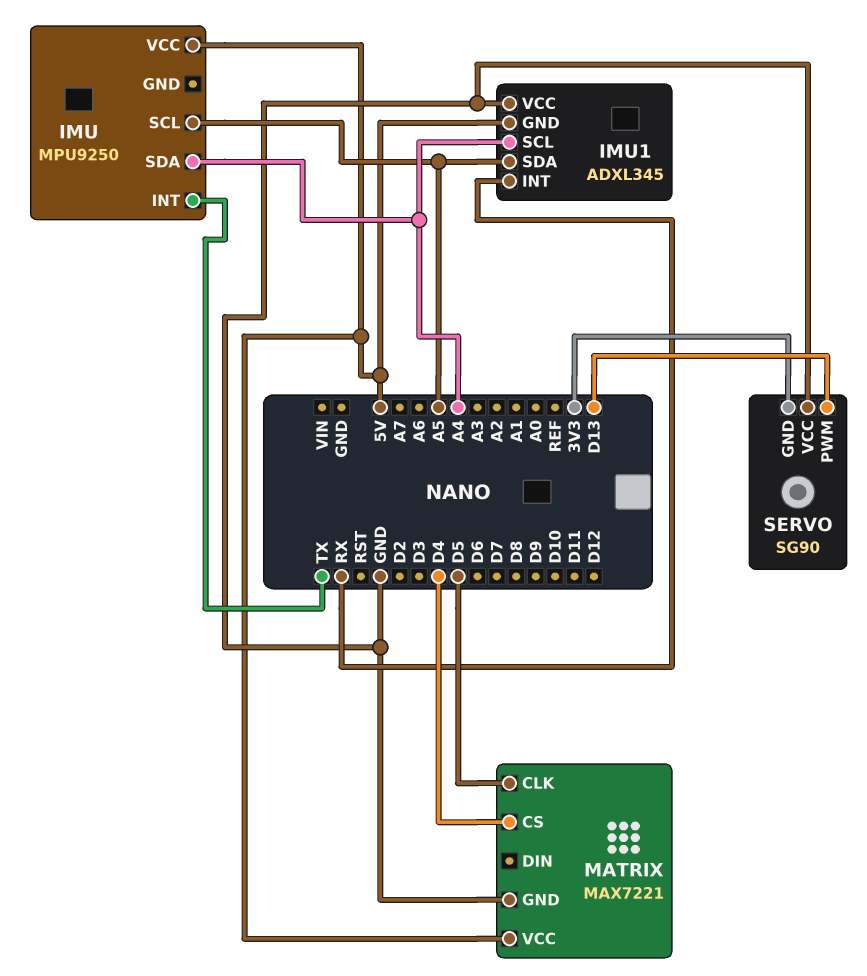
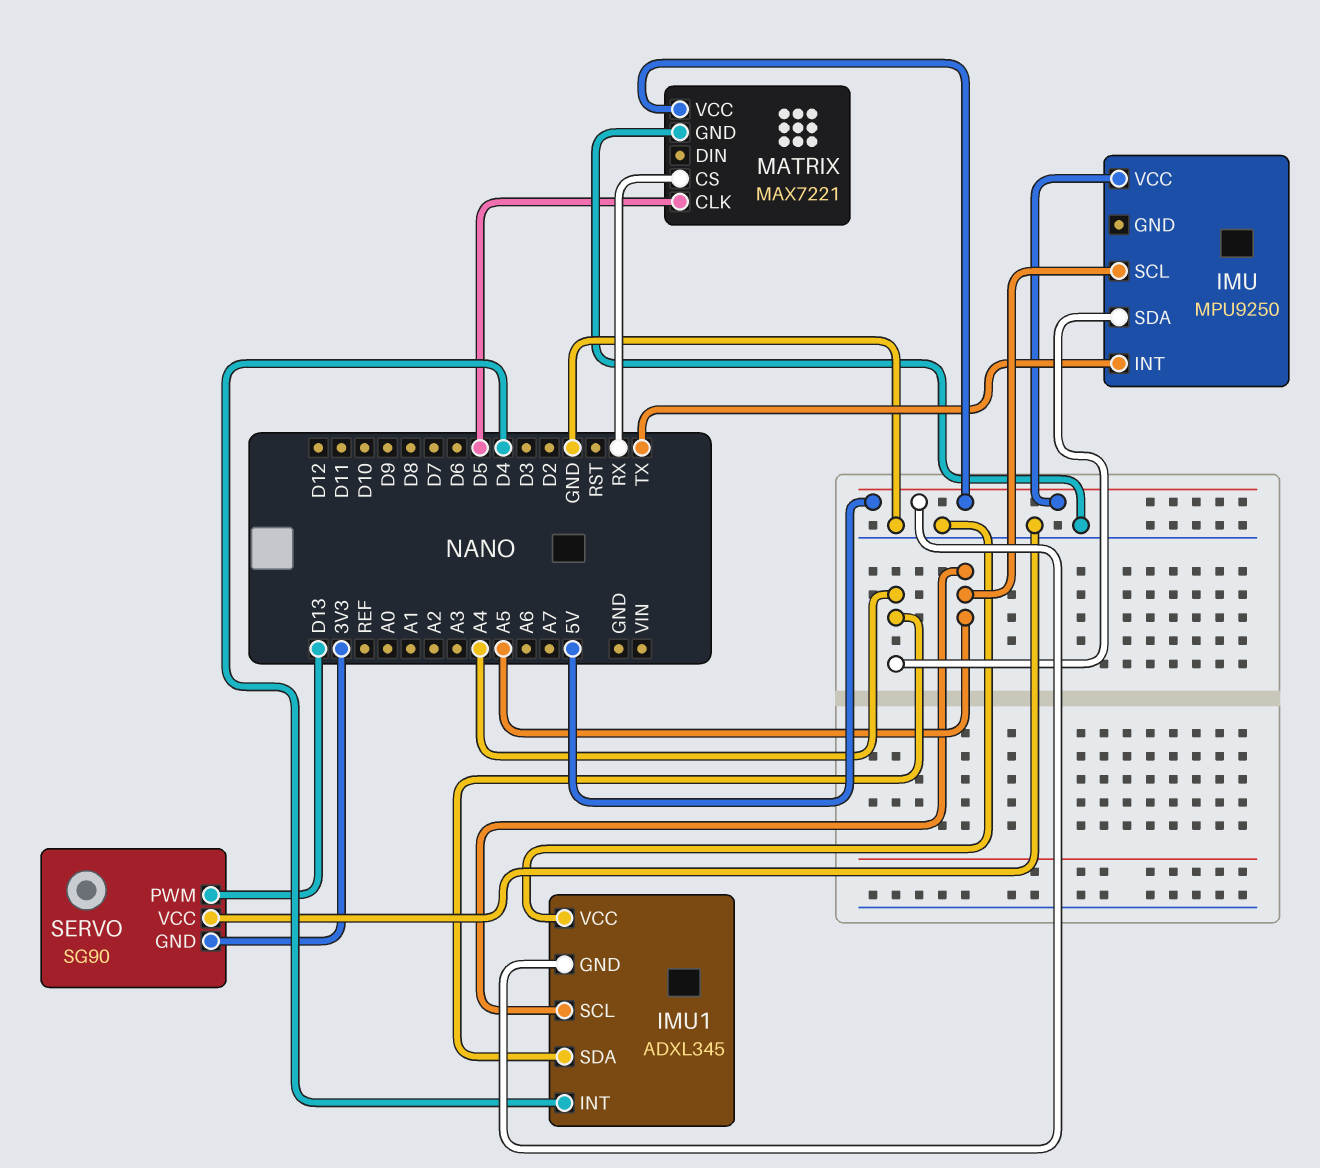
IMU1 pin INT: RX -> D4
IMU1 pin SCL: A4 -> A5
IMU1 pin SDA: A5 -> A4
MATRIX pin CS: D4 -> RX

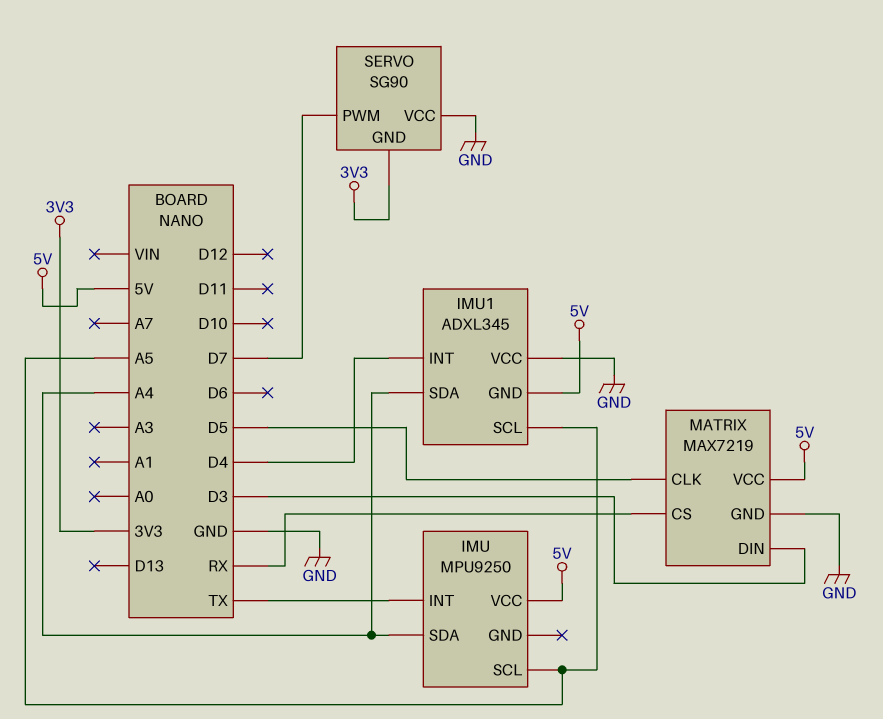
MATRIX: MAX7221 -> MAX7219
MATRIX pin DIN: none -> D3
SERVO pin PWM: D13 -> D7

